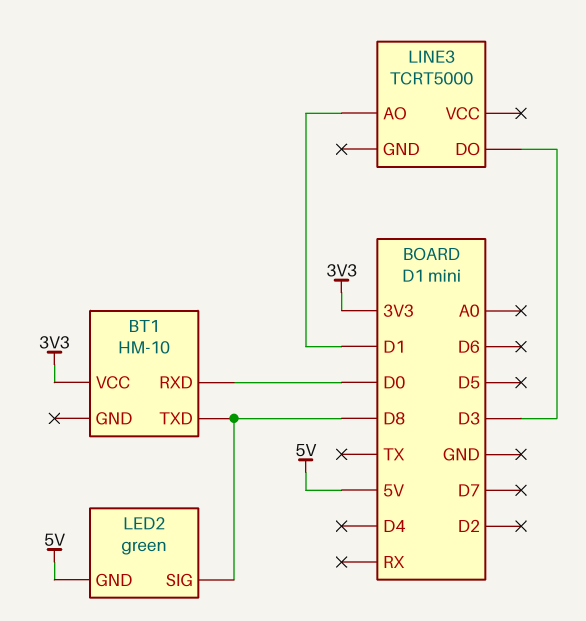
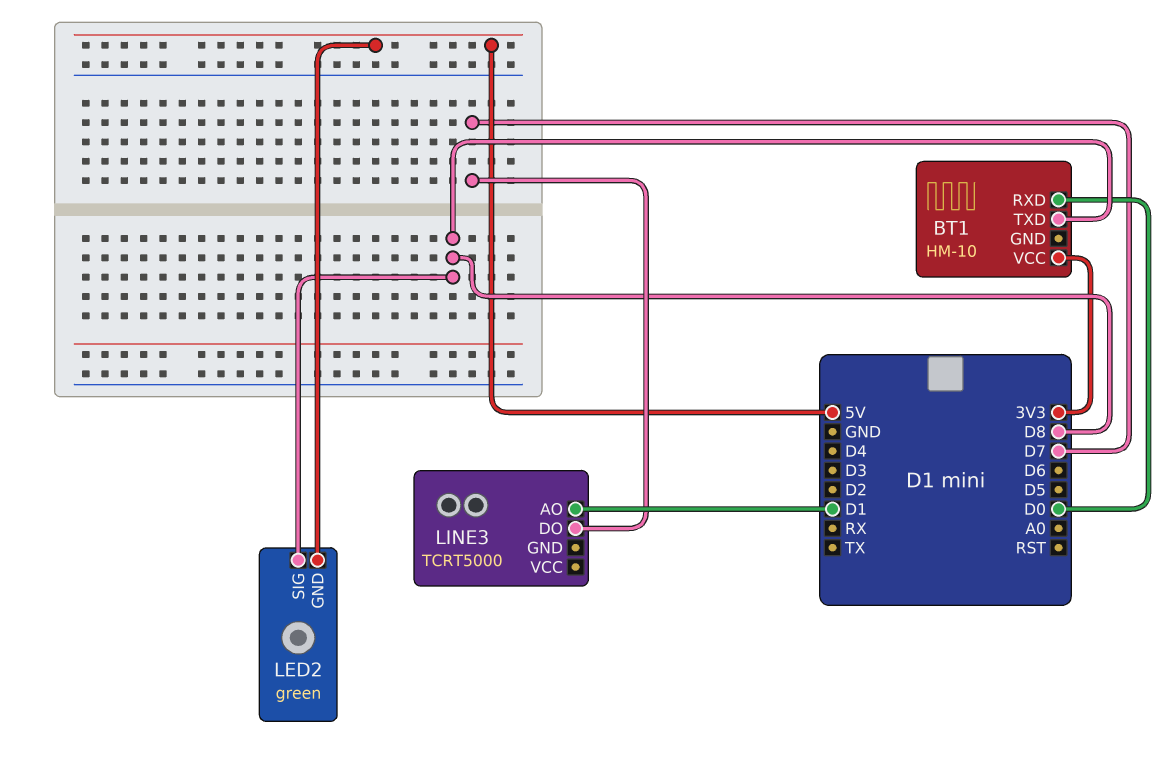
LINE3 pin DO: D3 -> D7

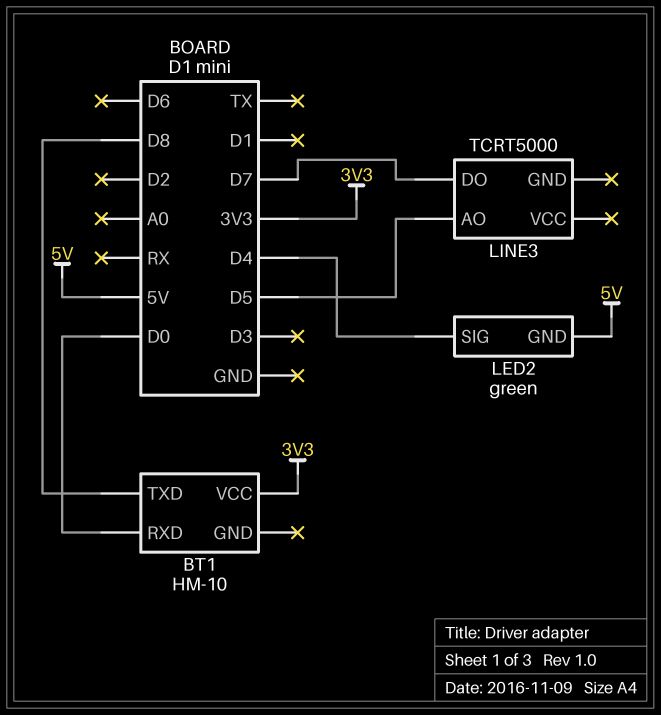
LED2 pin SIG: D8 -> D4
LINE3 pin AO: D1 -> D5

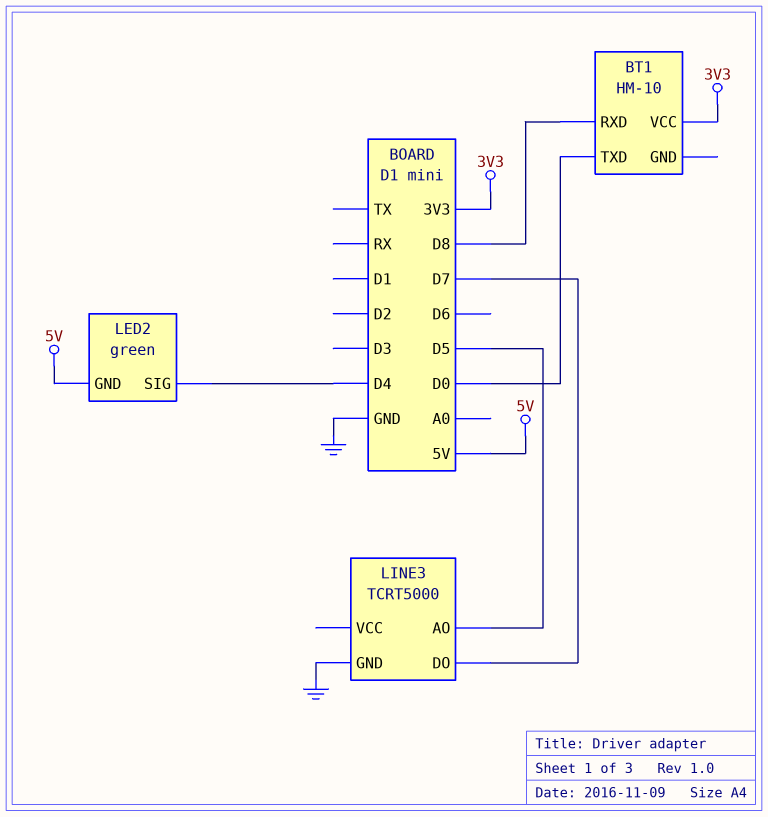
BT1 pin RXD: D0 -> D8
BT1 pin TXD: D8 -> D0
LINE3 pin GND: none -> GND

